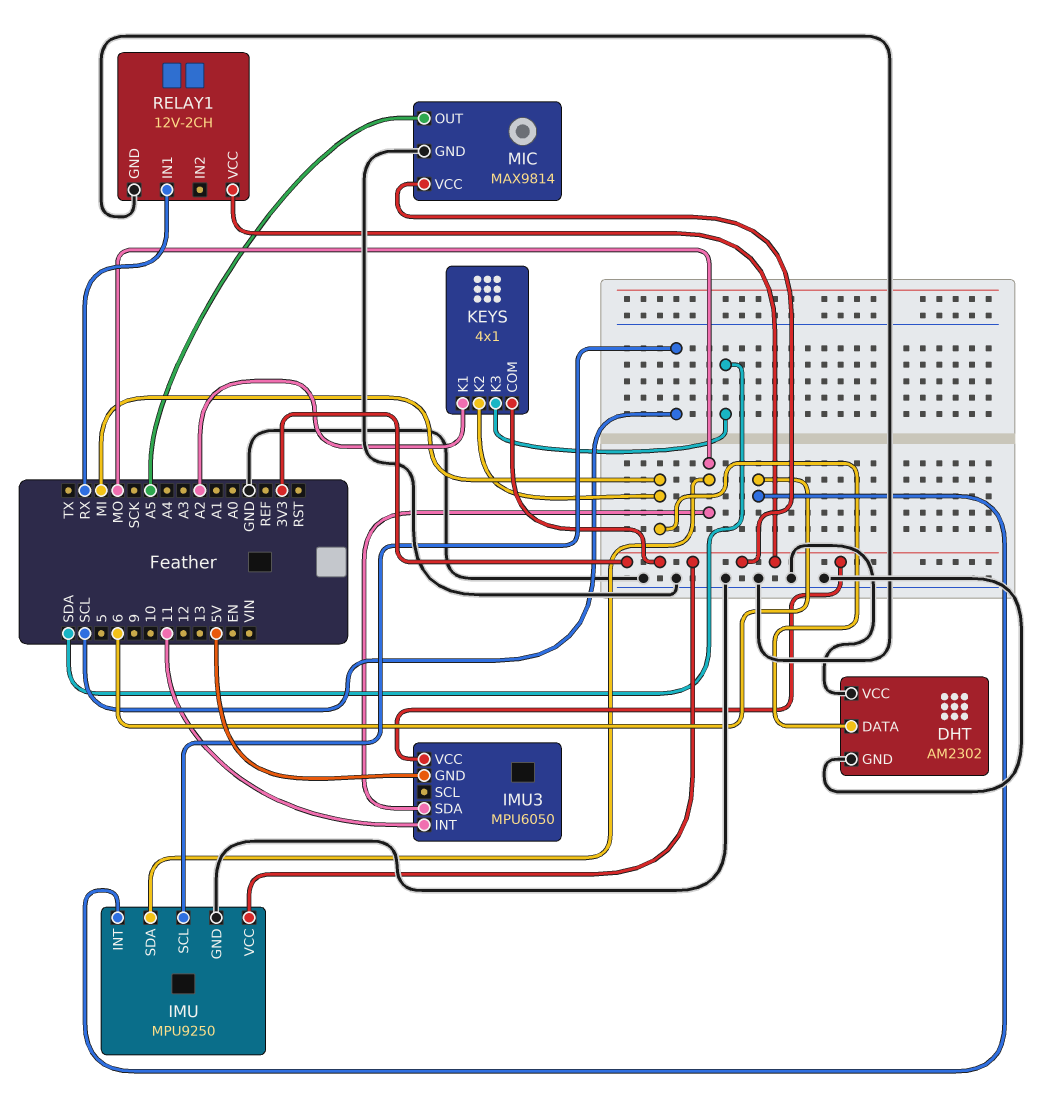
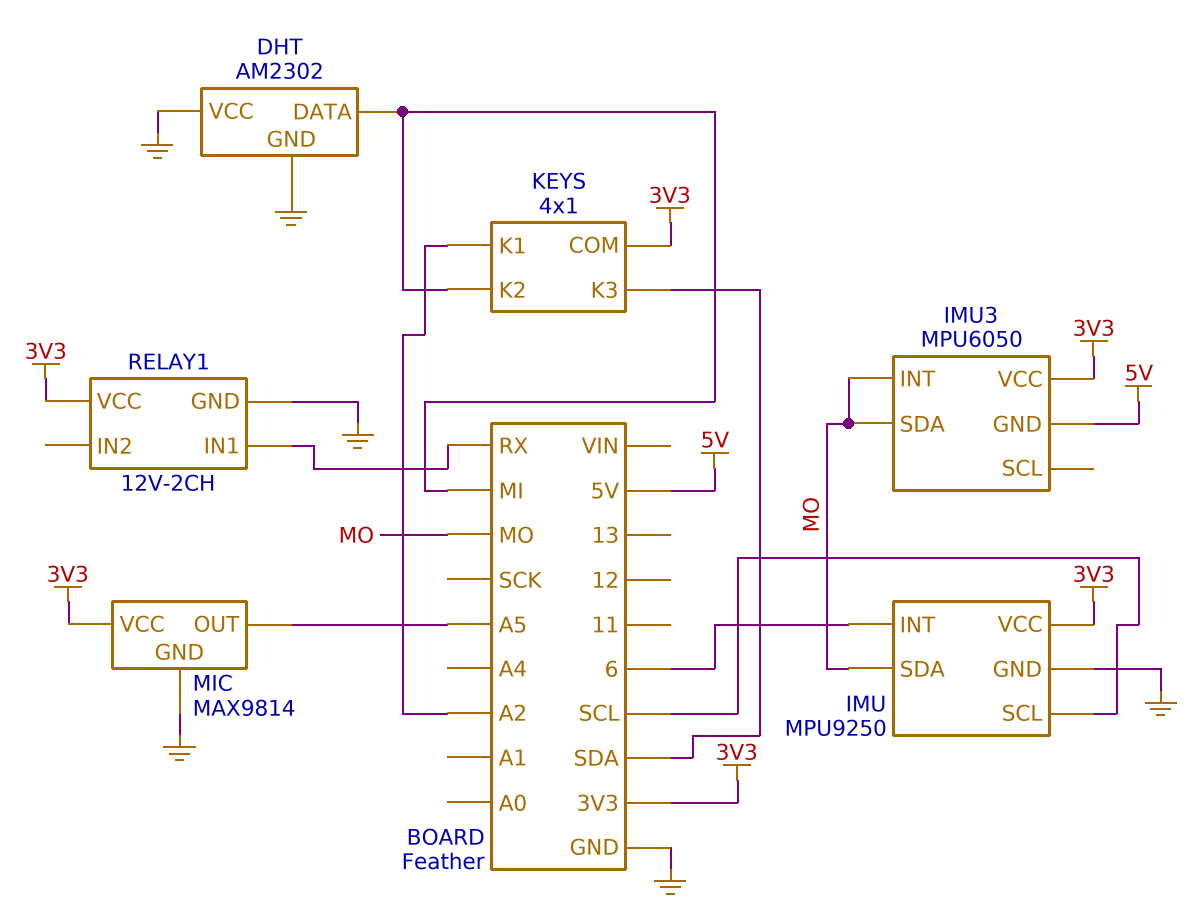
IMU3 pin INT: 11 -> MO

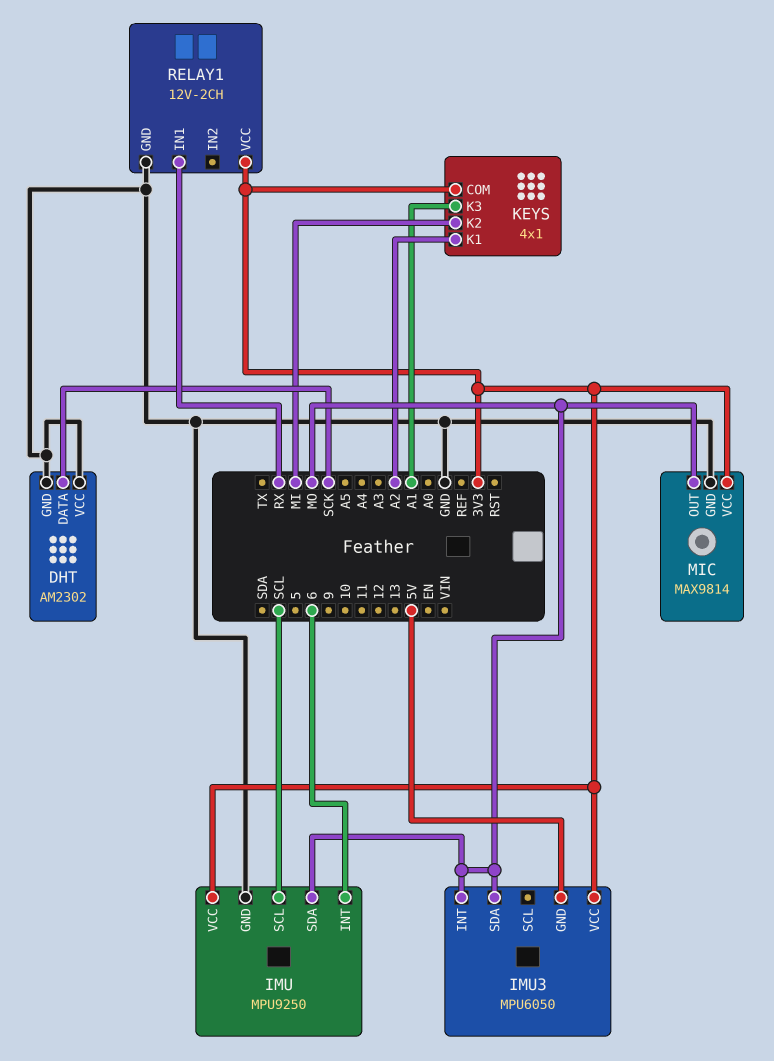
DHT pin DATA: MI -> SCK
KEYS pin K3: SDA -> A1
MIC pin OUT: A5 -> MO

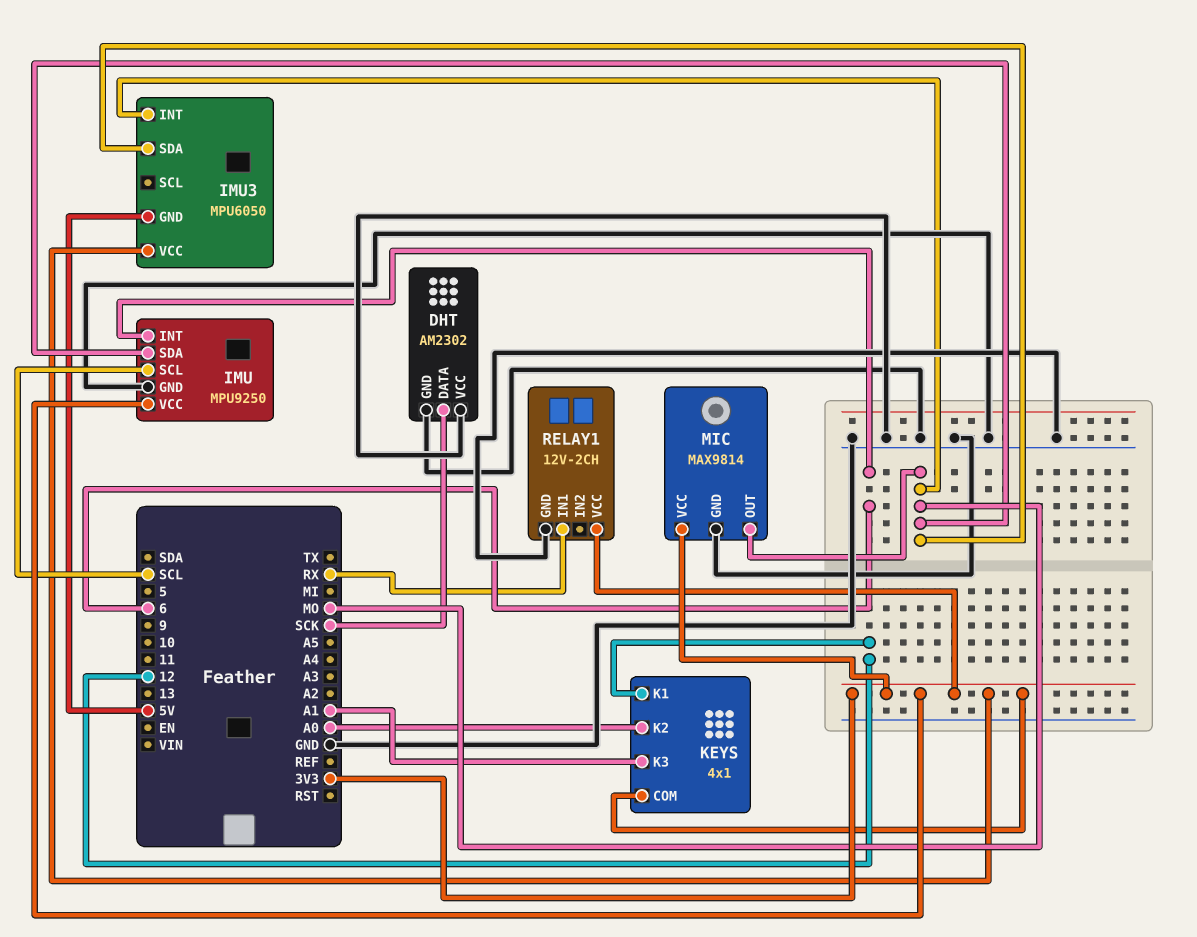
KEYS pin K1: A2 -> 12
KEYS pin K2: MI -> A0

